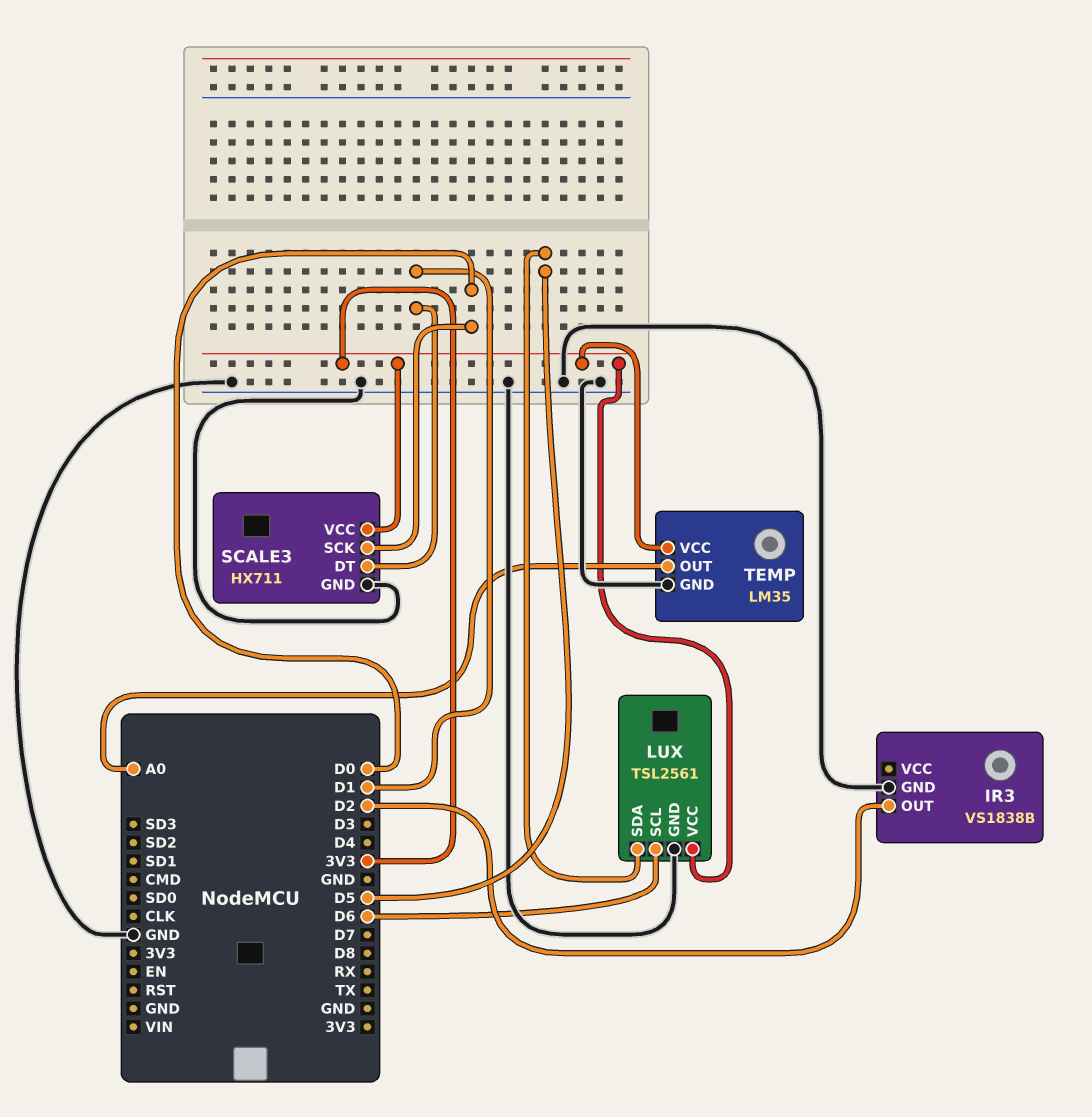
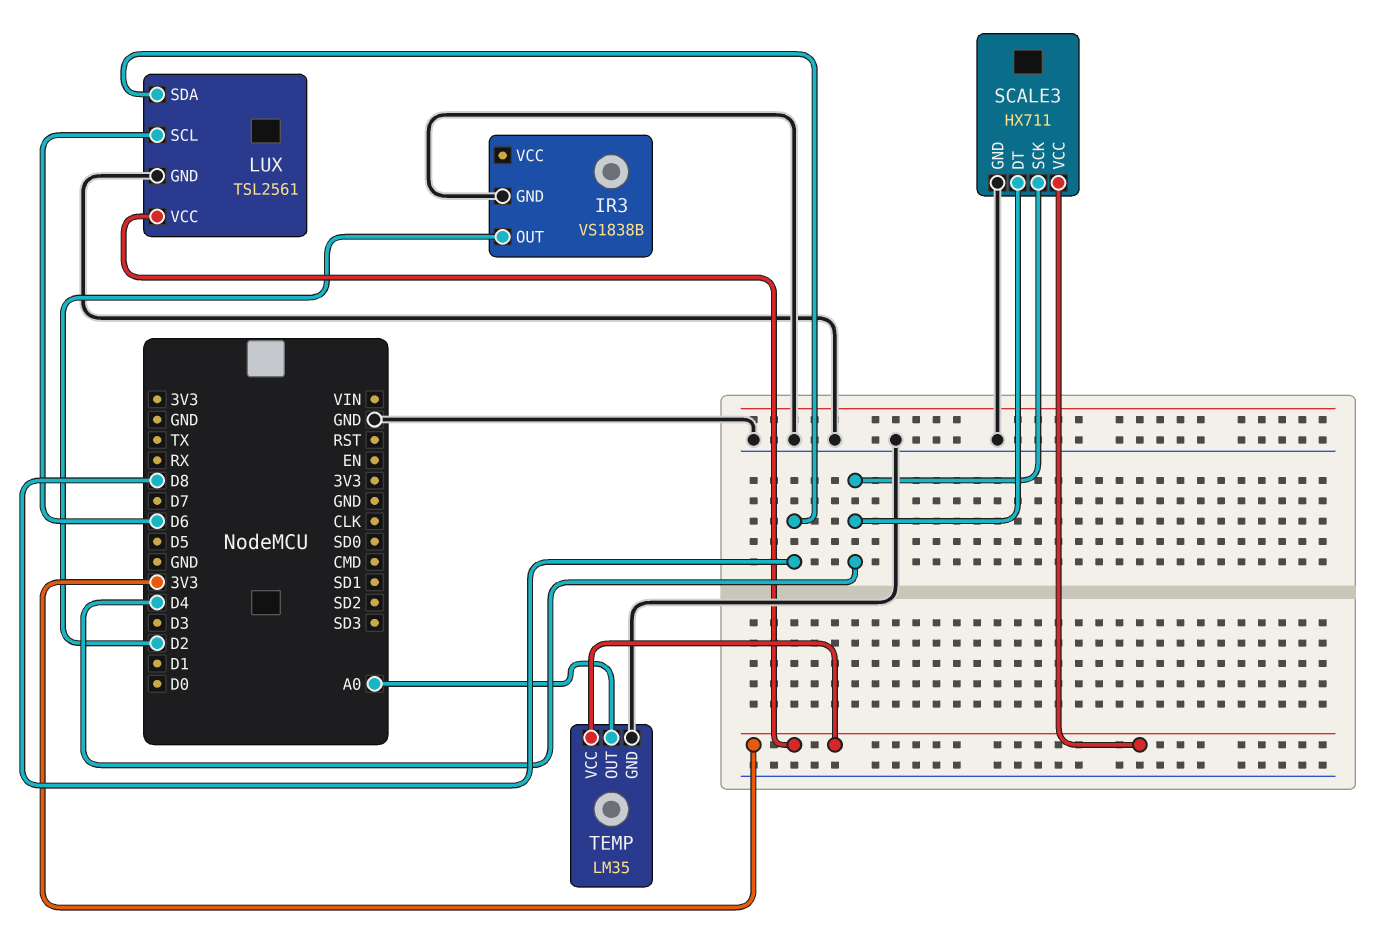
LUX pin SDA: D5 -> D8
SCALE3 pin DT: D1 -> D4
SCALE3 pin SCK: D0 -> D4

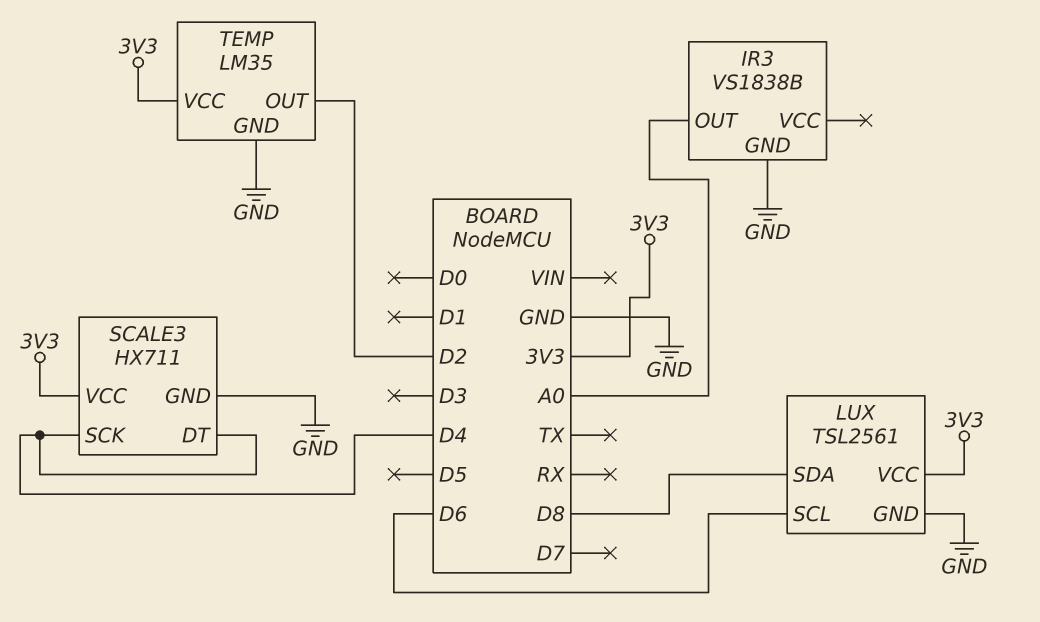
IR3 pin OUT: D2 -> A0
TEMP pin OUT: A0 -> D2

